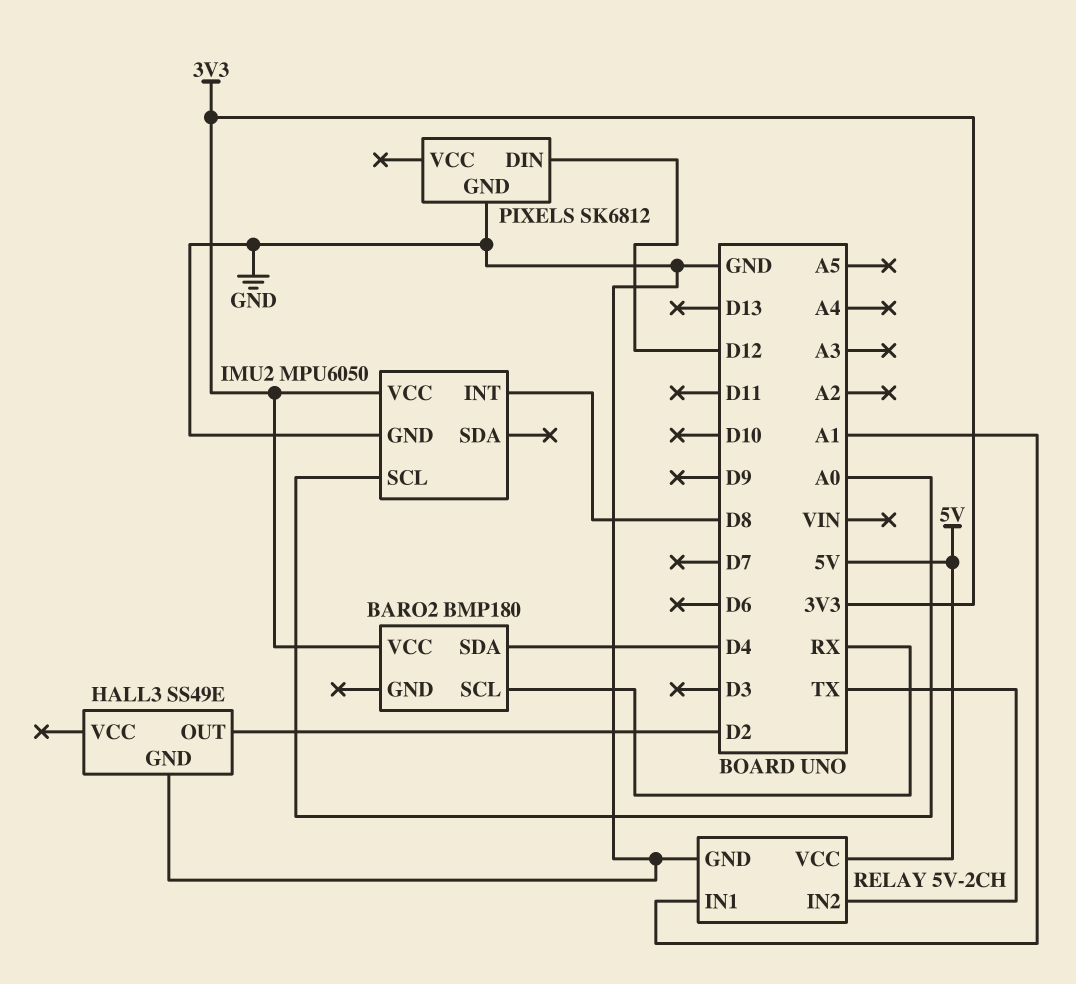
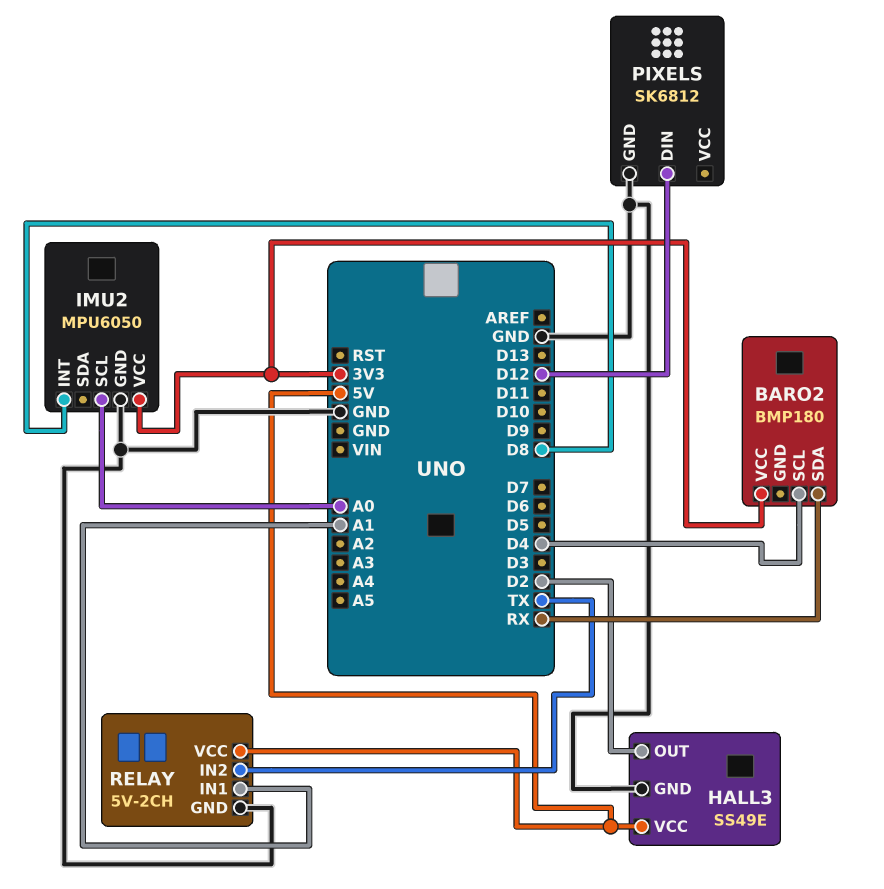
BARO2 pin SCL: RX -> D4
BARO2 pin SDA: D4 -> RX
HALL3 pin VCC: none -> 5V

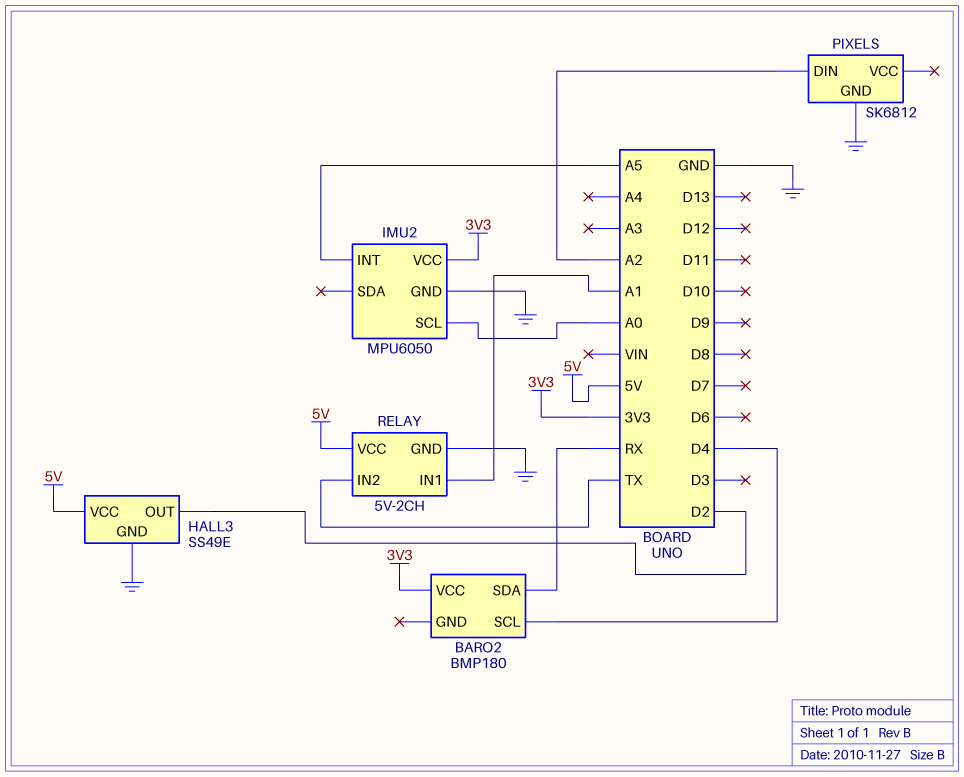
IMU2 pin INT: D8 -> A5
PIXELS pin DIN: D12 -> A2

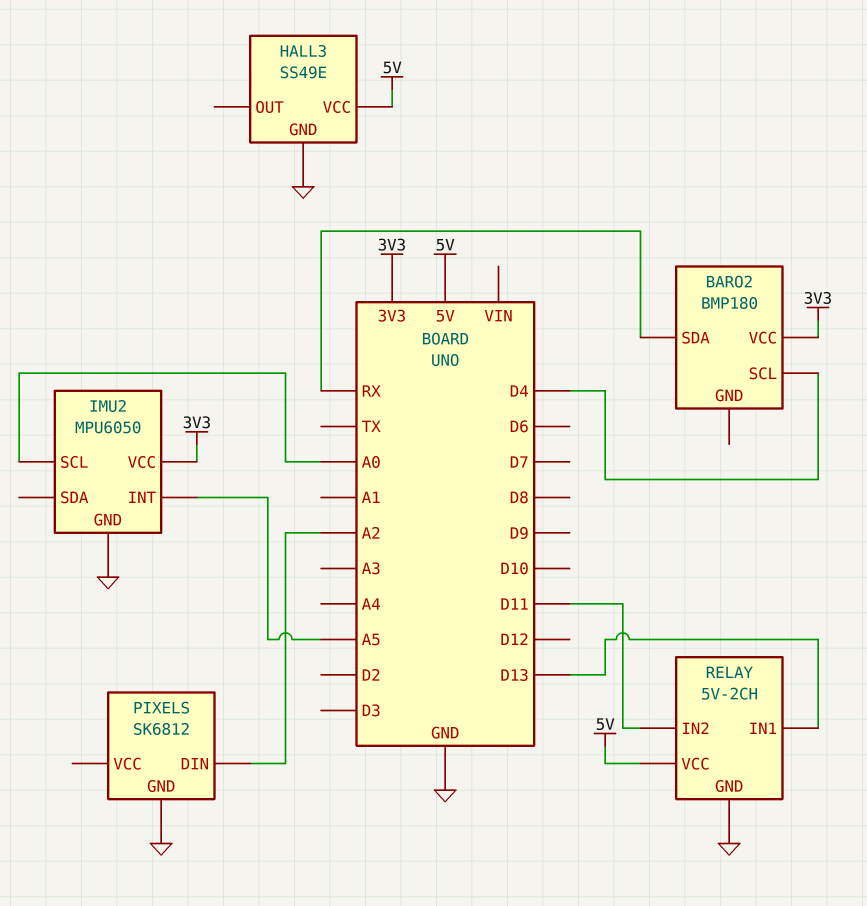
HALL3 pin OUT: D2 -> none
RELAY pin IN1: A1 -> D13
RELAY pin IN2: TX -> D11

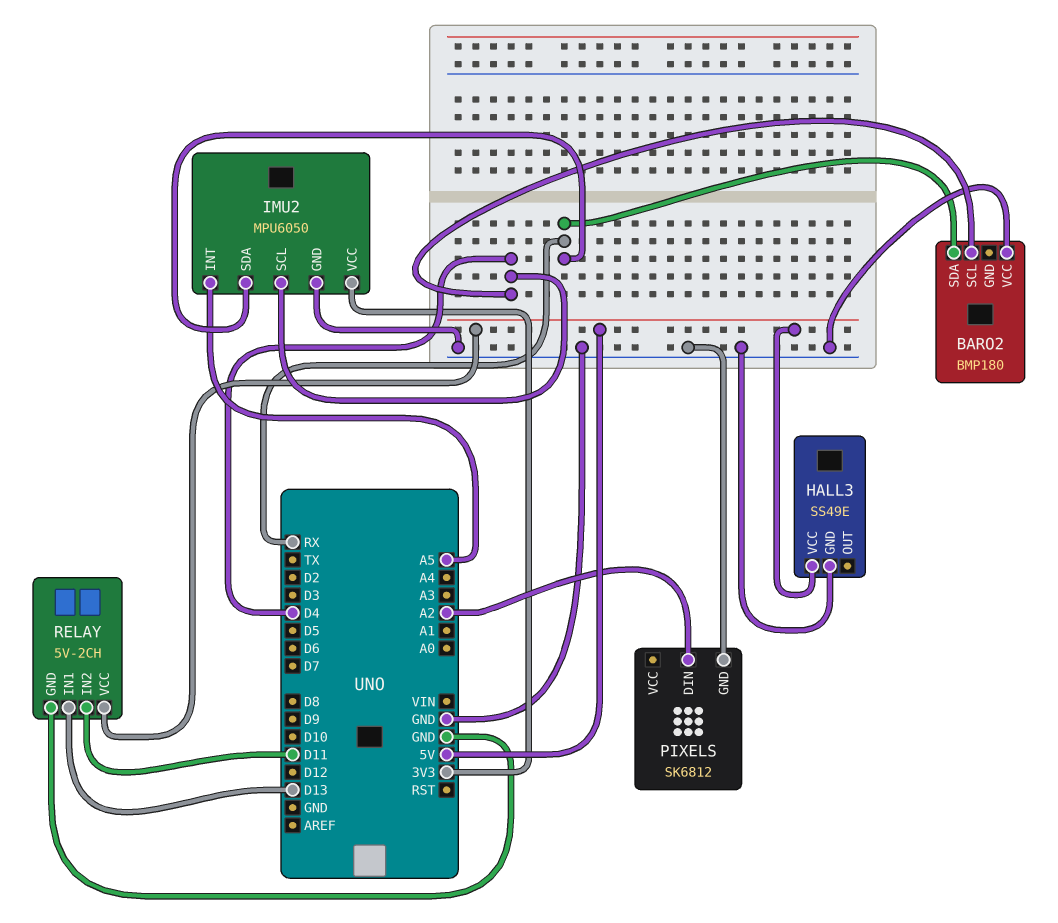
BARO2 pin VCC: 3V3 -> GND
IMU2 pin SCL: A0 -> D4
IMU2 pin SDA: none -> RX

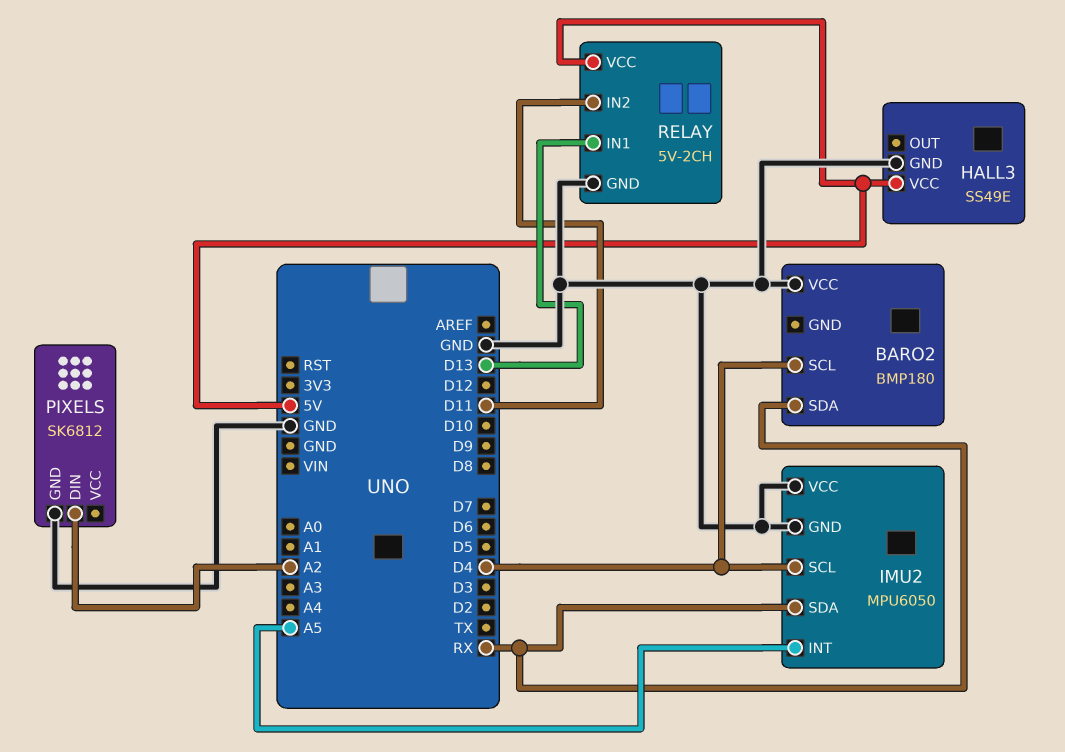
IMU2 pin VCC: 3V3 -> GND

